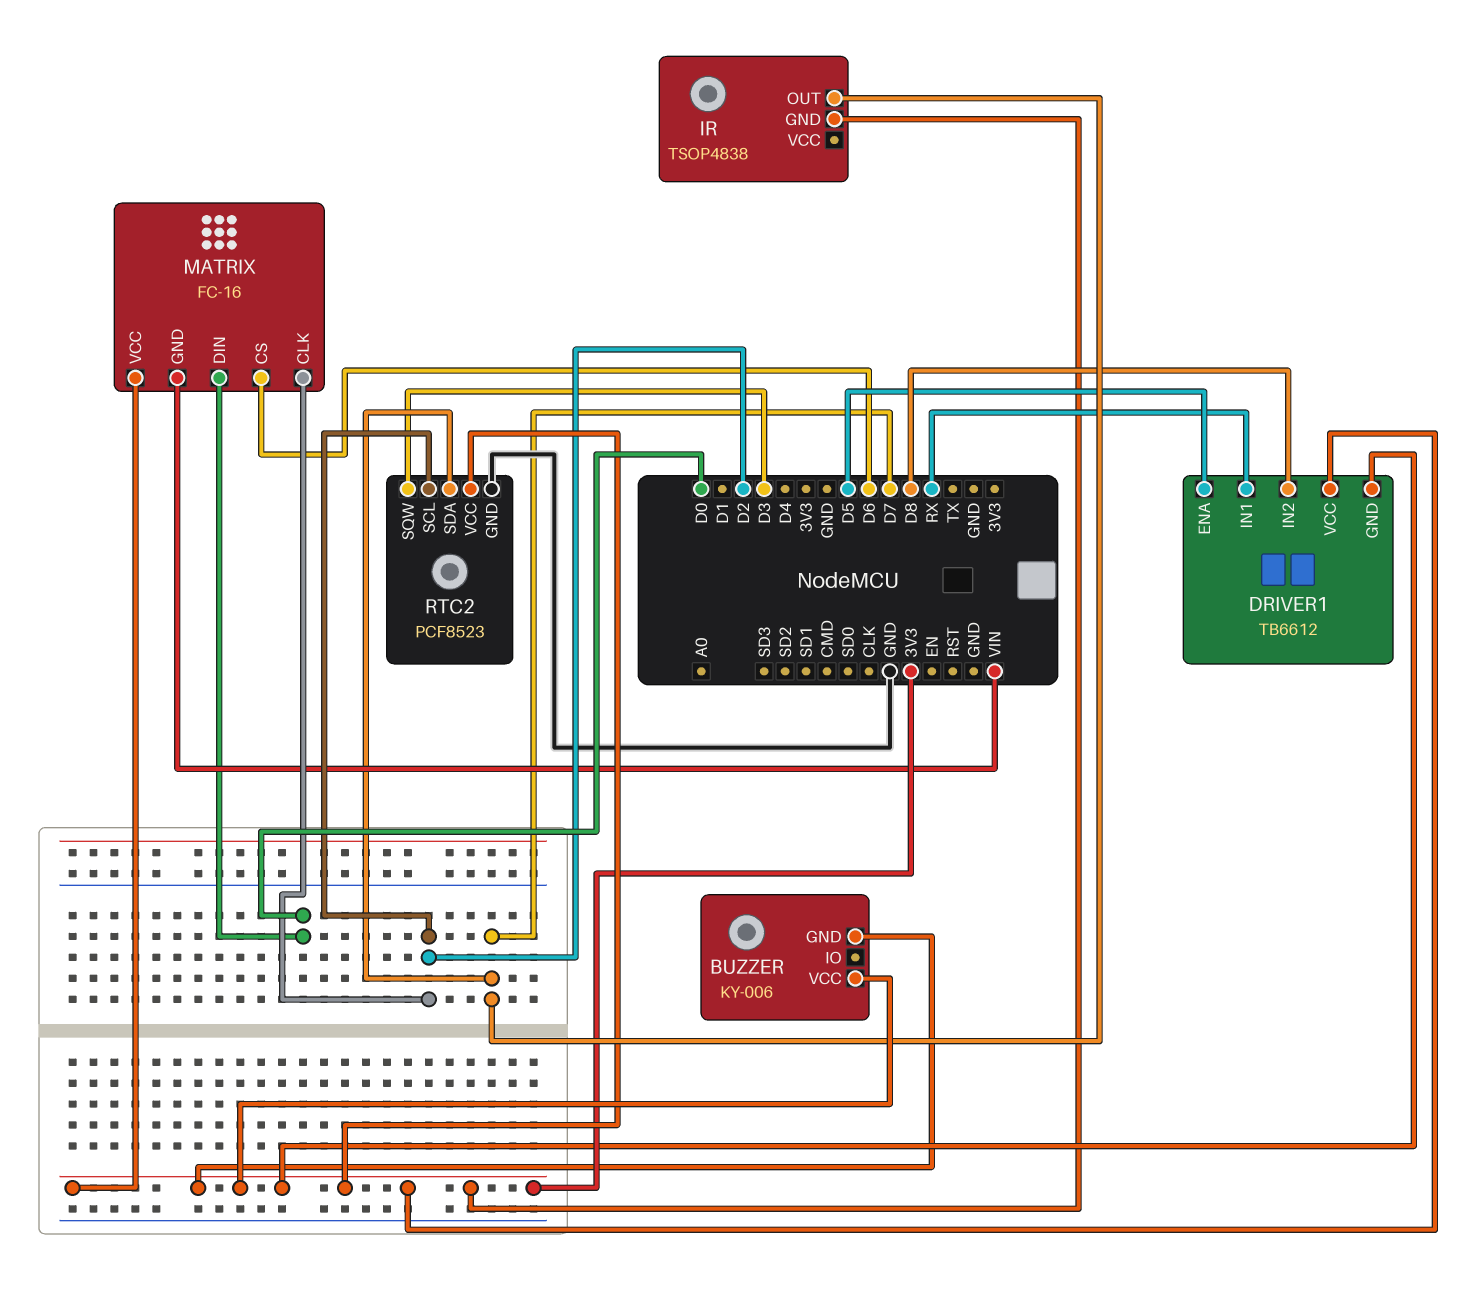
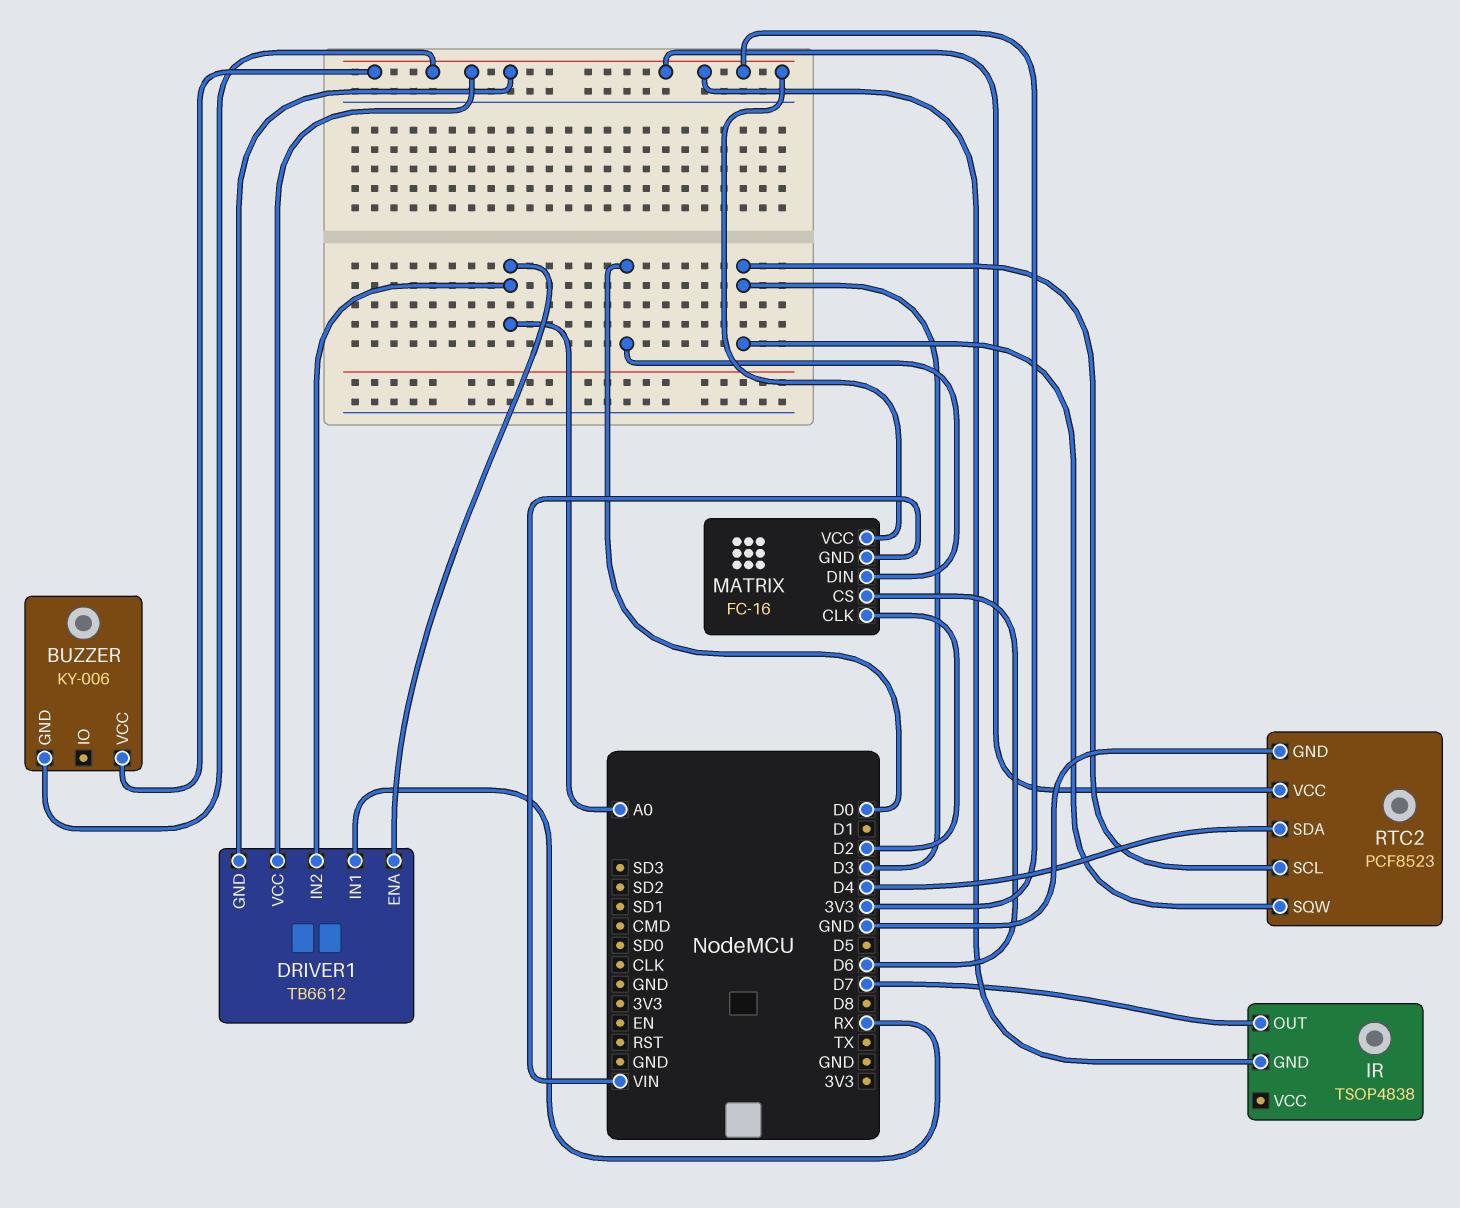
DRIVER1 pin ENA: D5 -> A0
DRIVER1 pin IN2: D8 -> A0
RTC2 pin SCL: D2 -> D3
RTC2 pin SDA: D7 -> D4

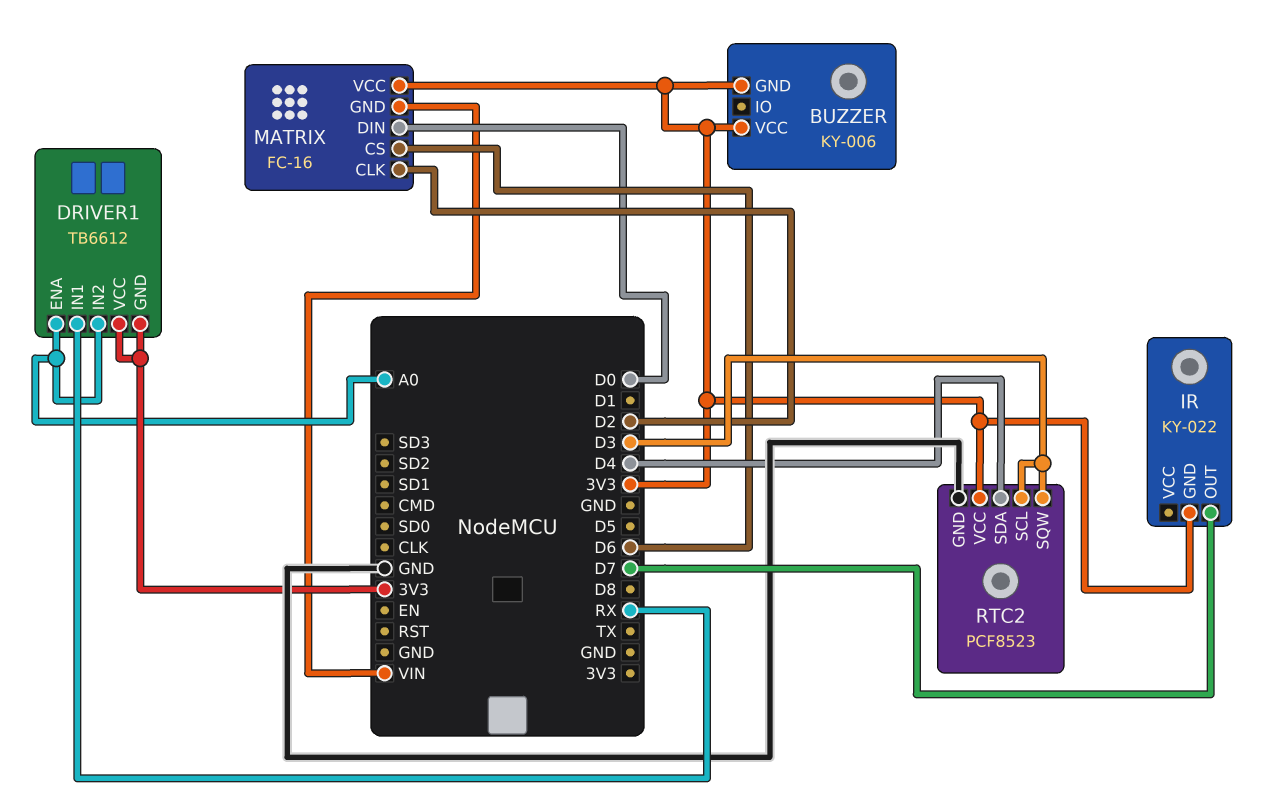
IR: TSOP4838 -> KY-022

